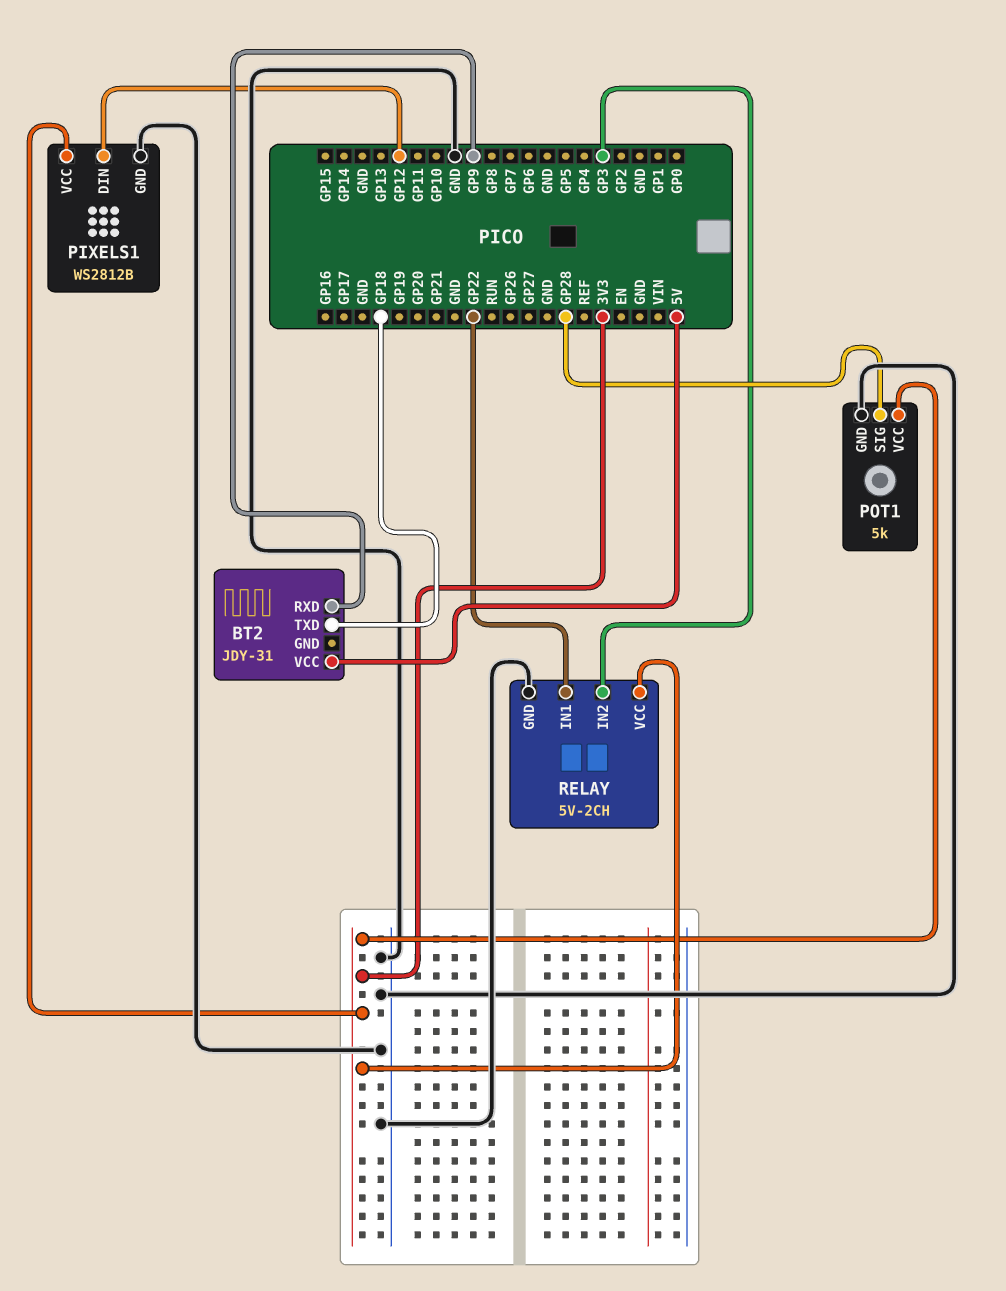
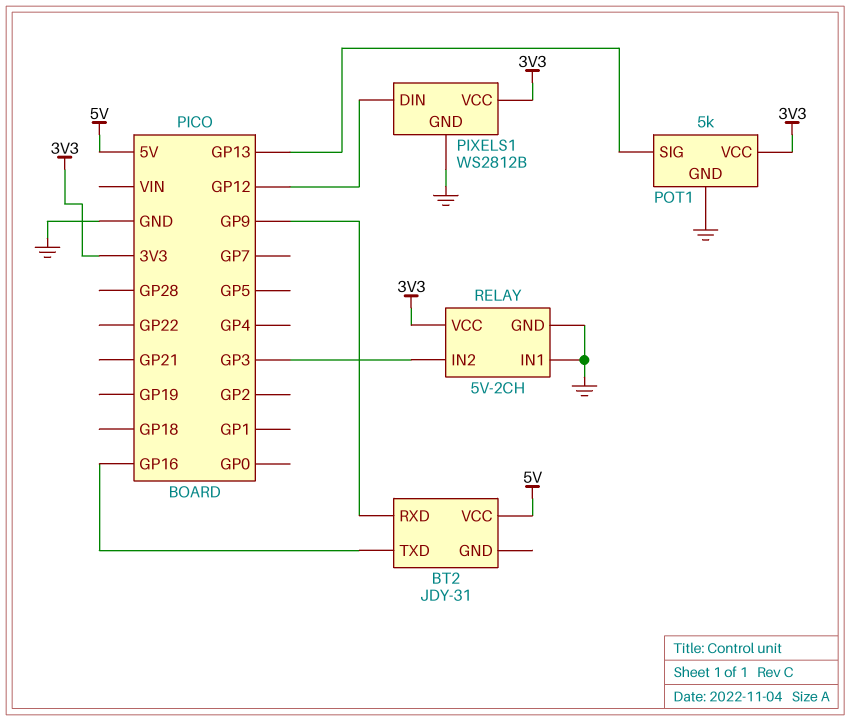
BT2 pin TXD: GP18 -> GP16
POT1 pin SIG: GP28 -> GP13
RELAY pin IN1: GP22 -> GND

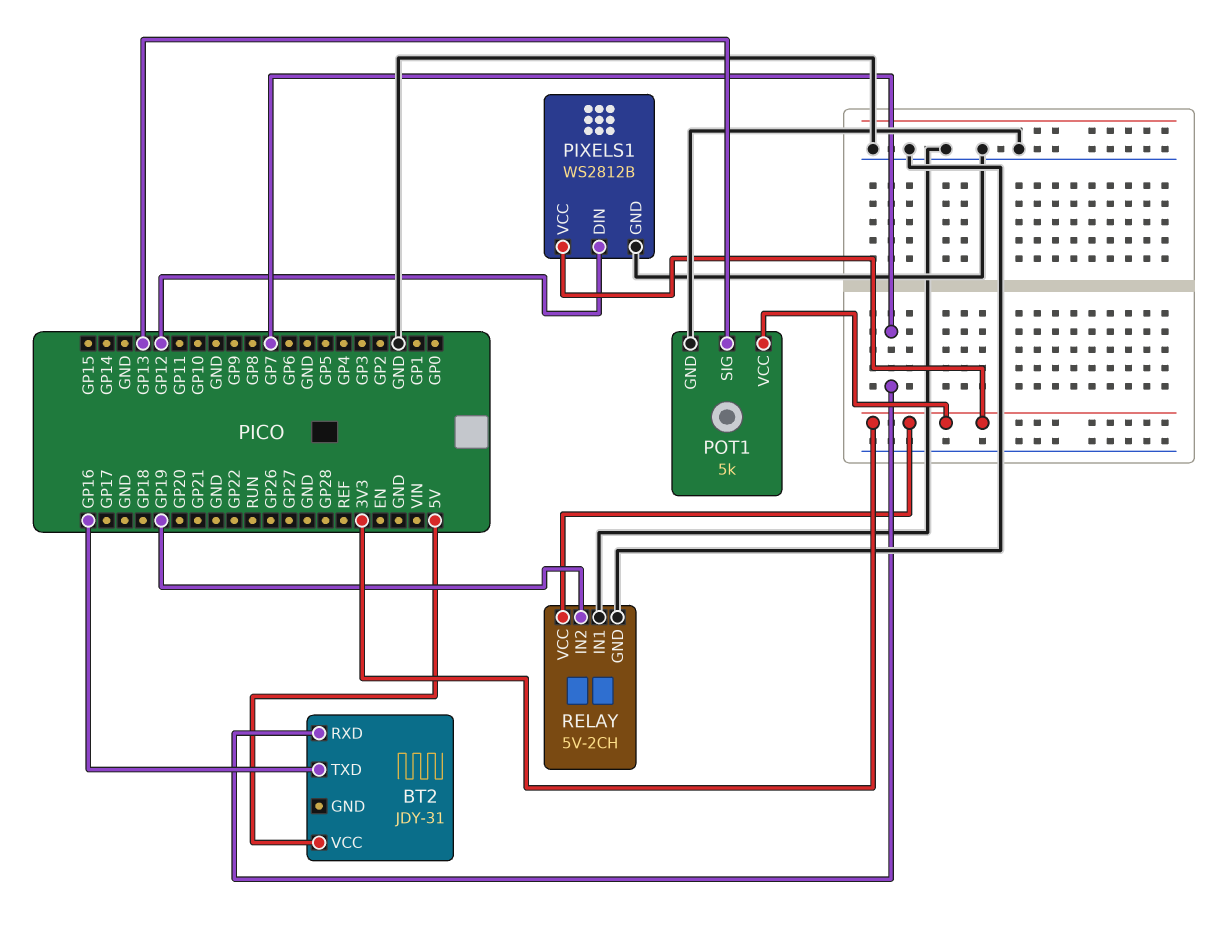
BT2 pin RXD: GP9 -> GP7
RELAY pin IN2: GP3 -> GP19

